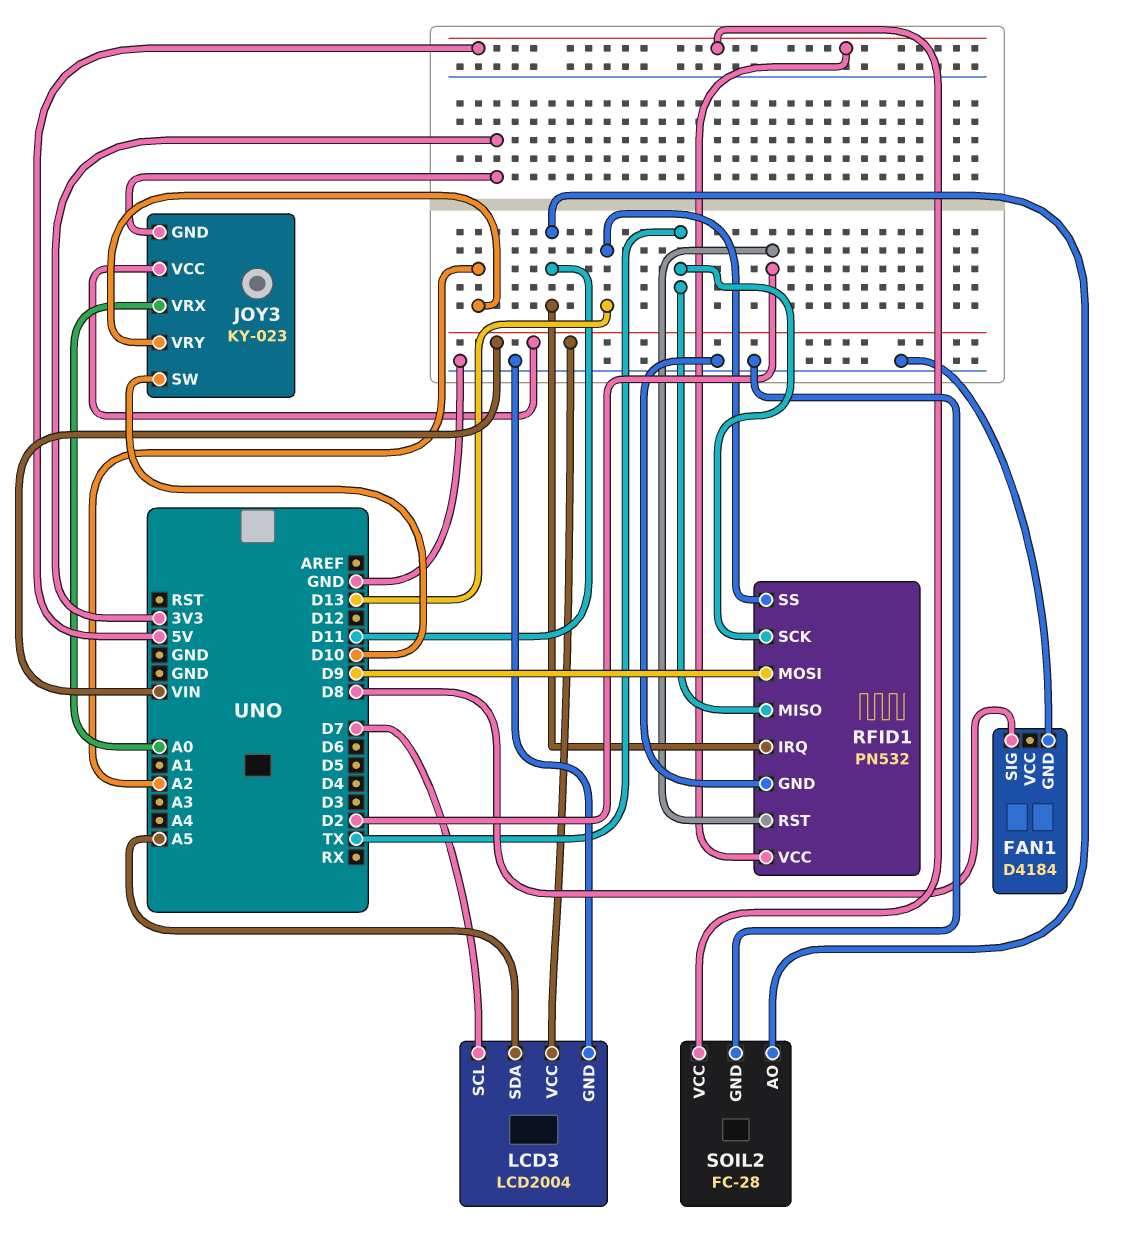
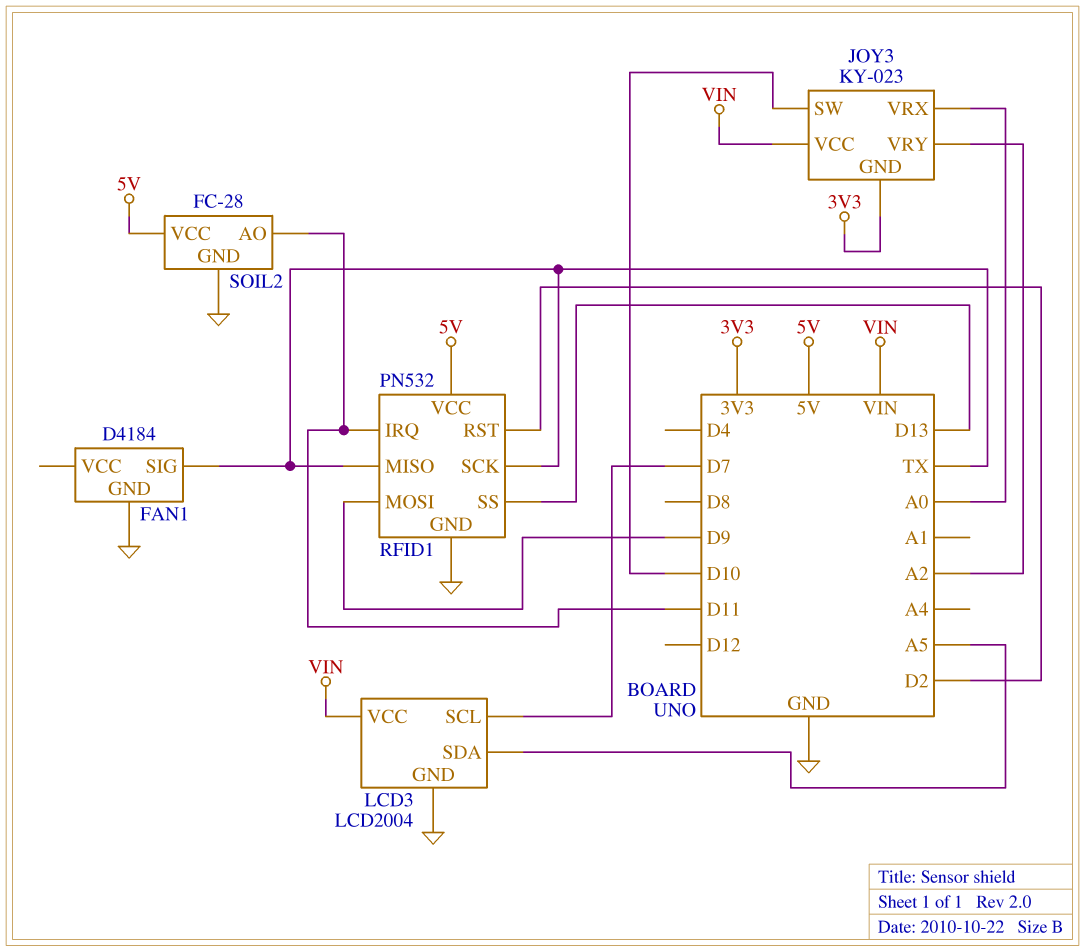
FAN1 pin SIG: D8 -> TX

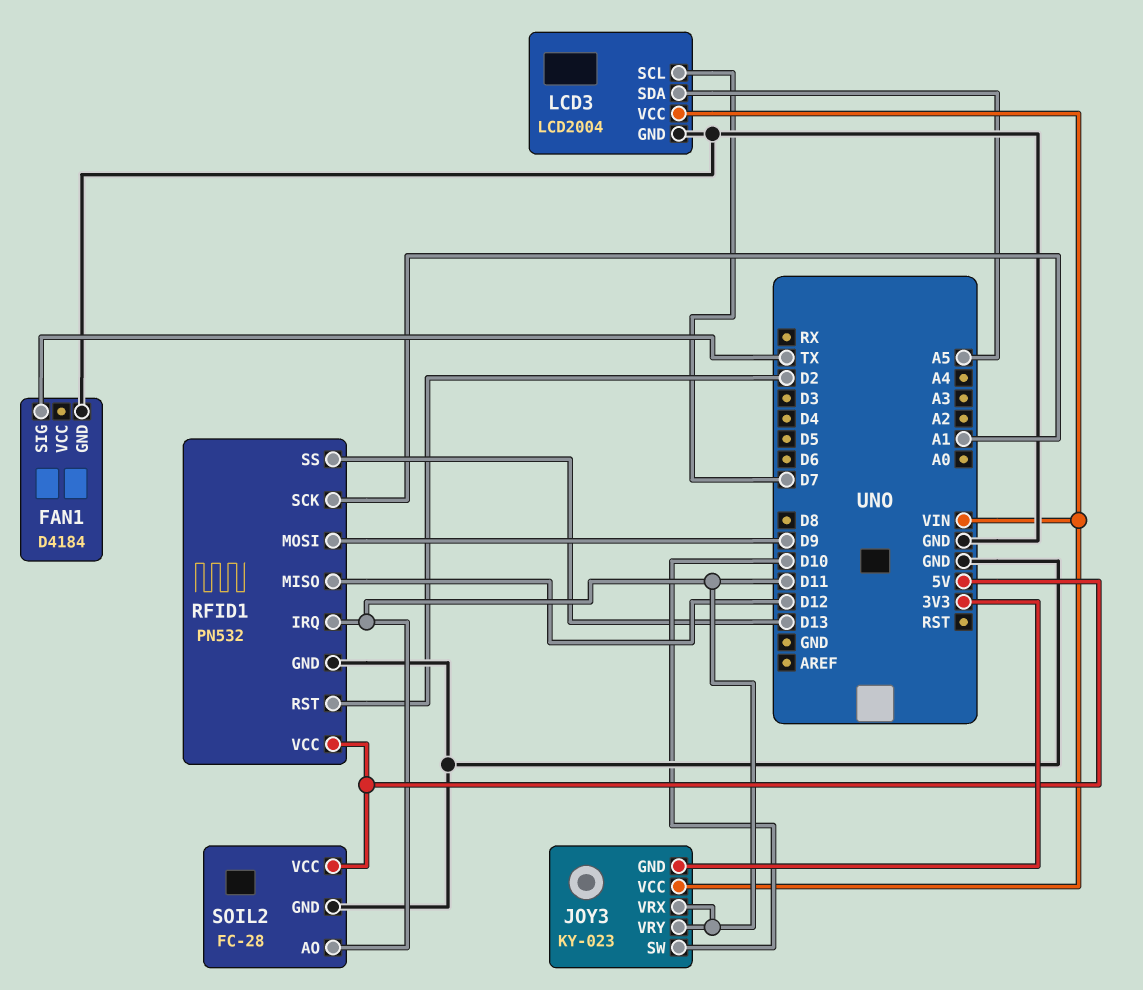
JOY3 pin VRX: A0 -> D11
JOY3 pin VRY: A2 -> D11
RFID1 pin MISO: TX -> D12
RFID1 pin SCK: TX -> A1

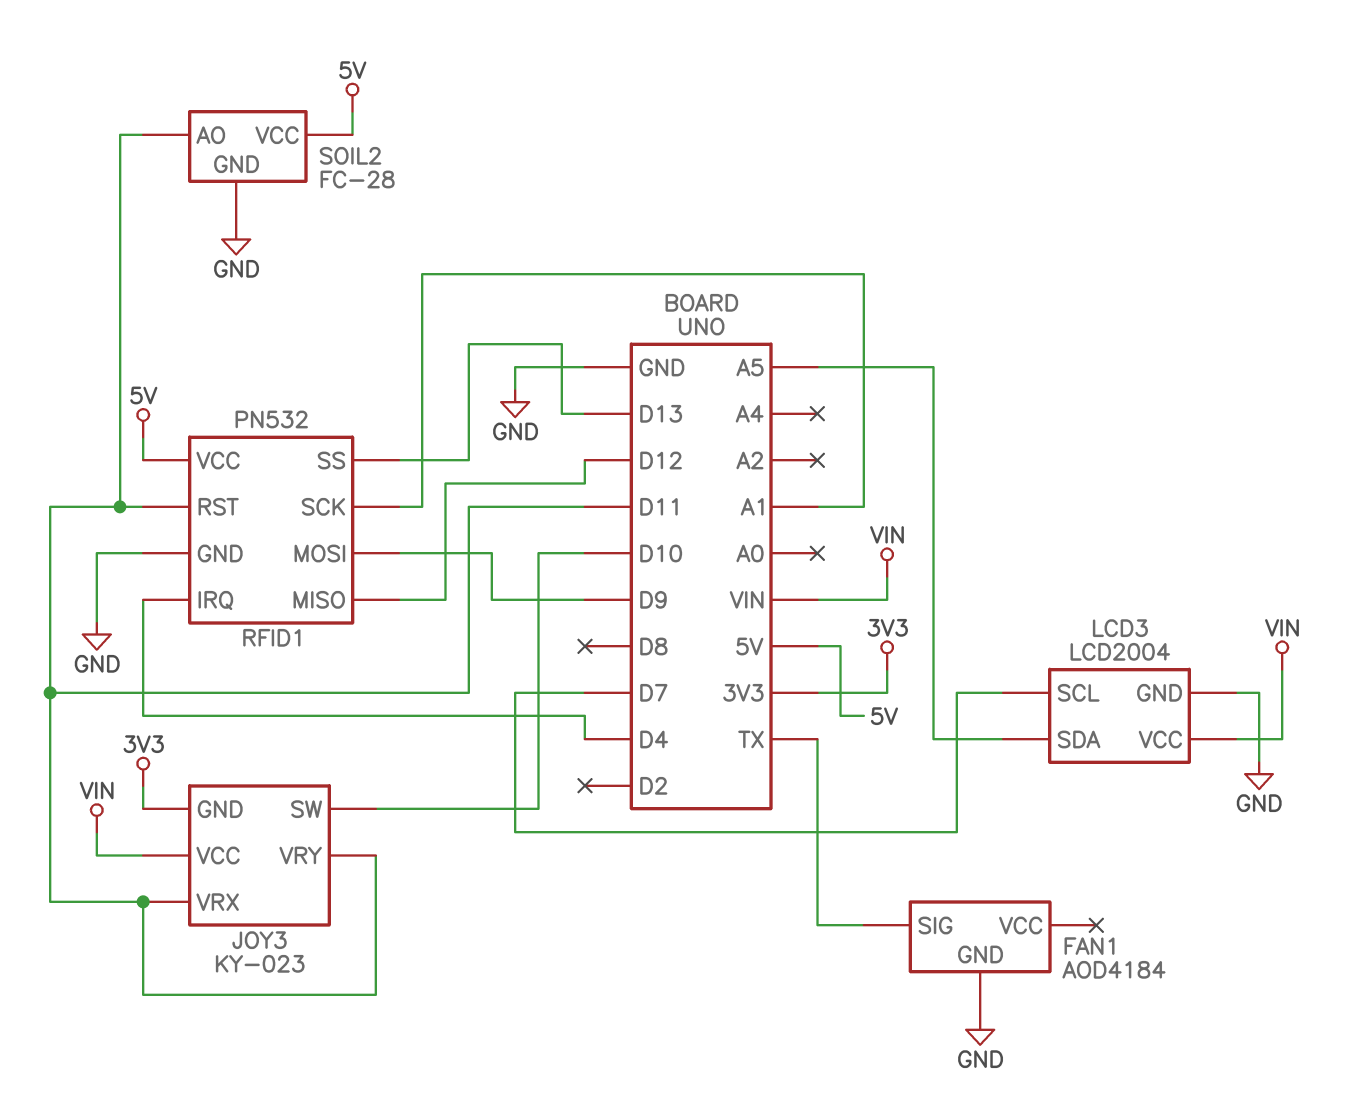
FAN1: D4184 -> AOD4184
RFID1 pin IRQ: D11 -> D4
RFID1 pin RST: D2 -> D11

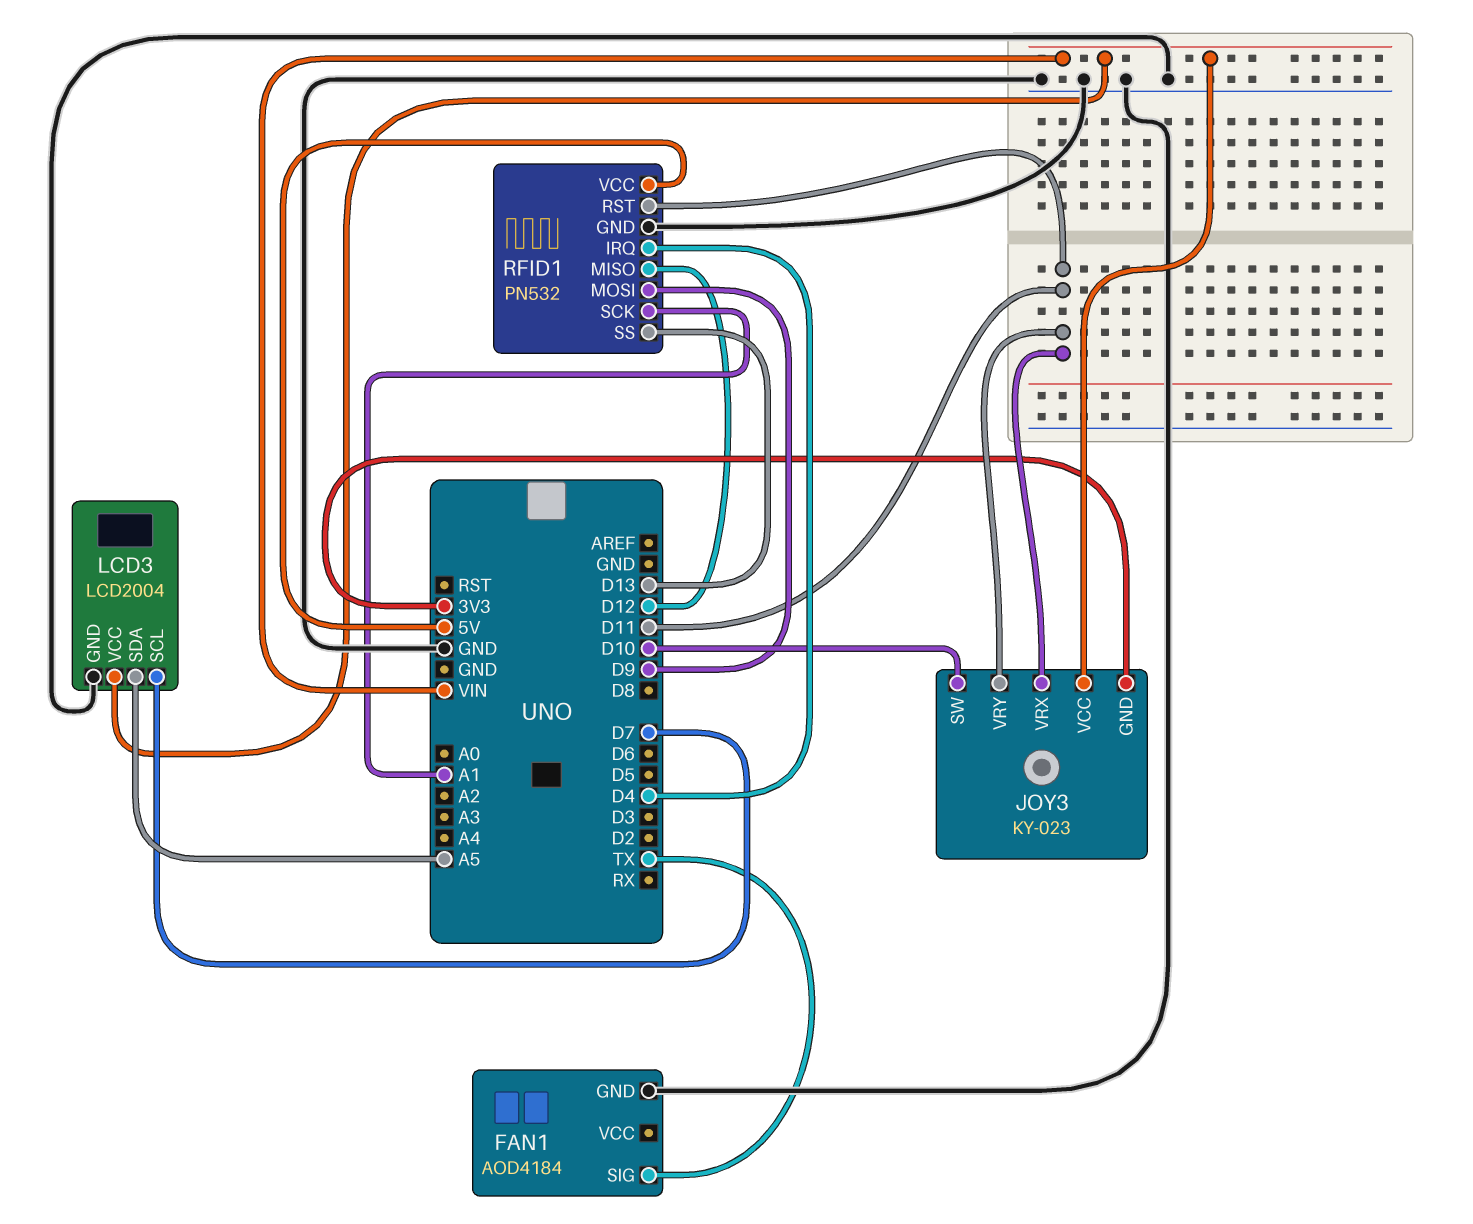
SOIL2: FC-28 -> none
SOIL2 pin AO: D11 -> none
SOIL2 pin GND: GND -> none
SOIL2 pin VCC: 5V -> none

